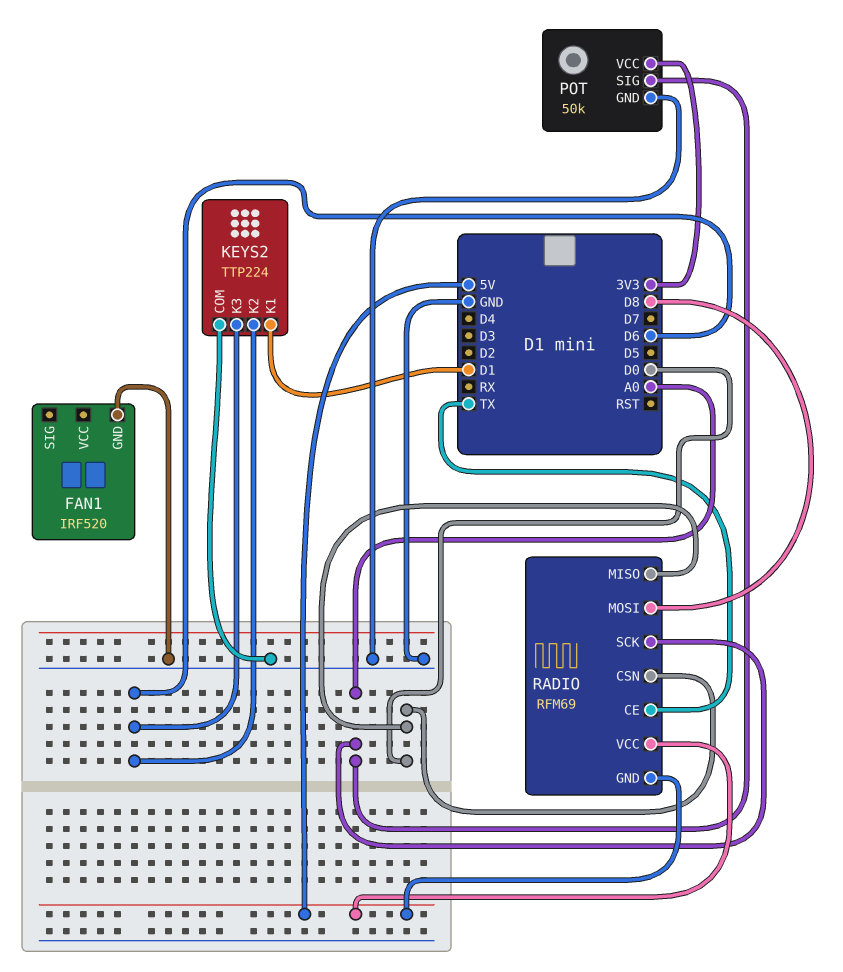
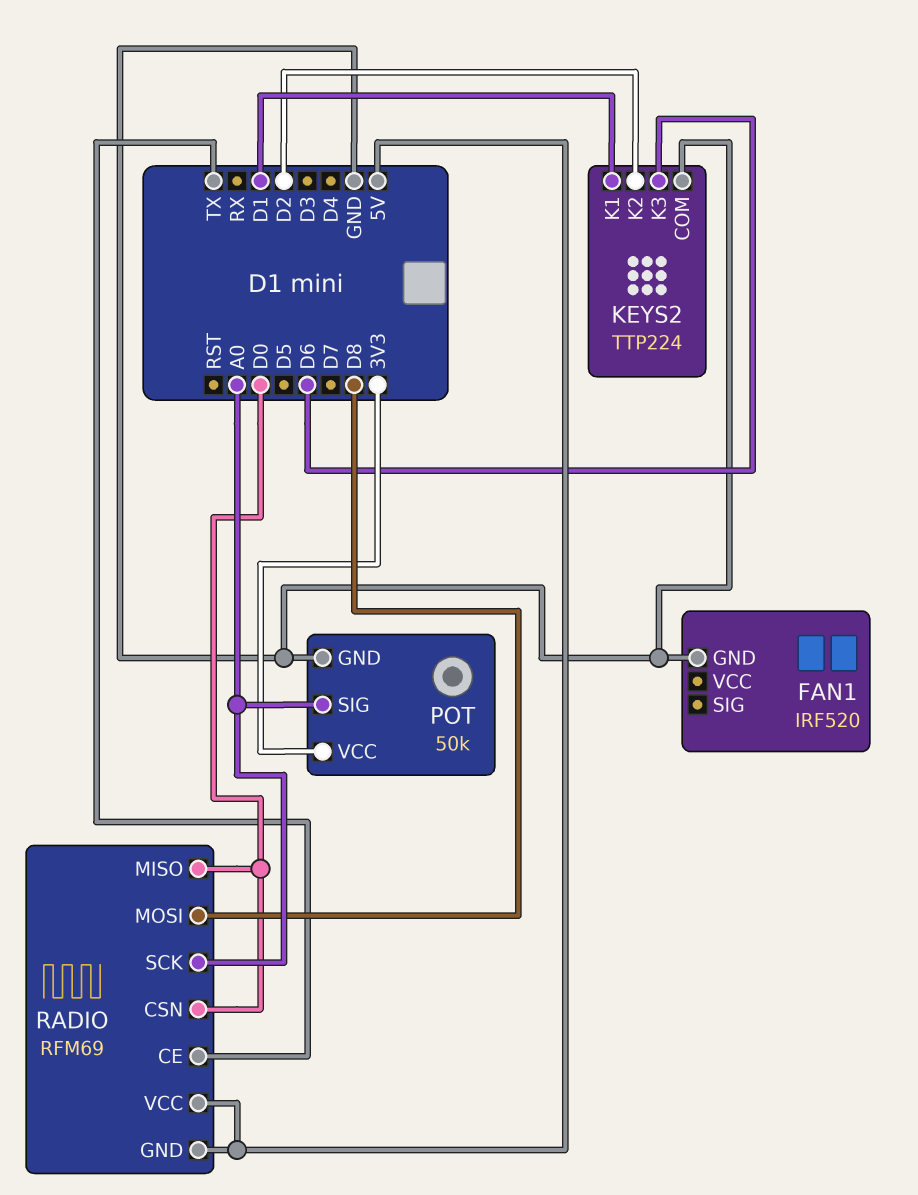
KEYS2 pin K2: D6 -> D2

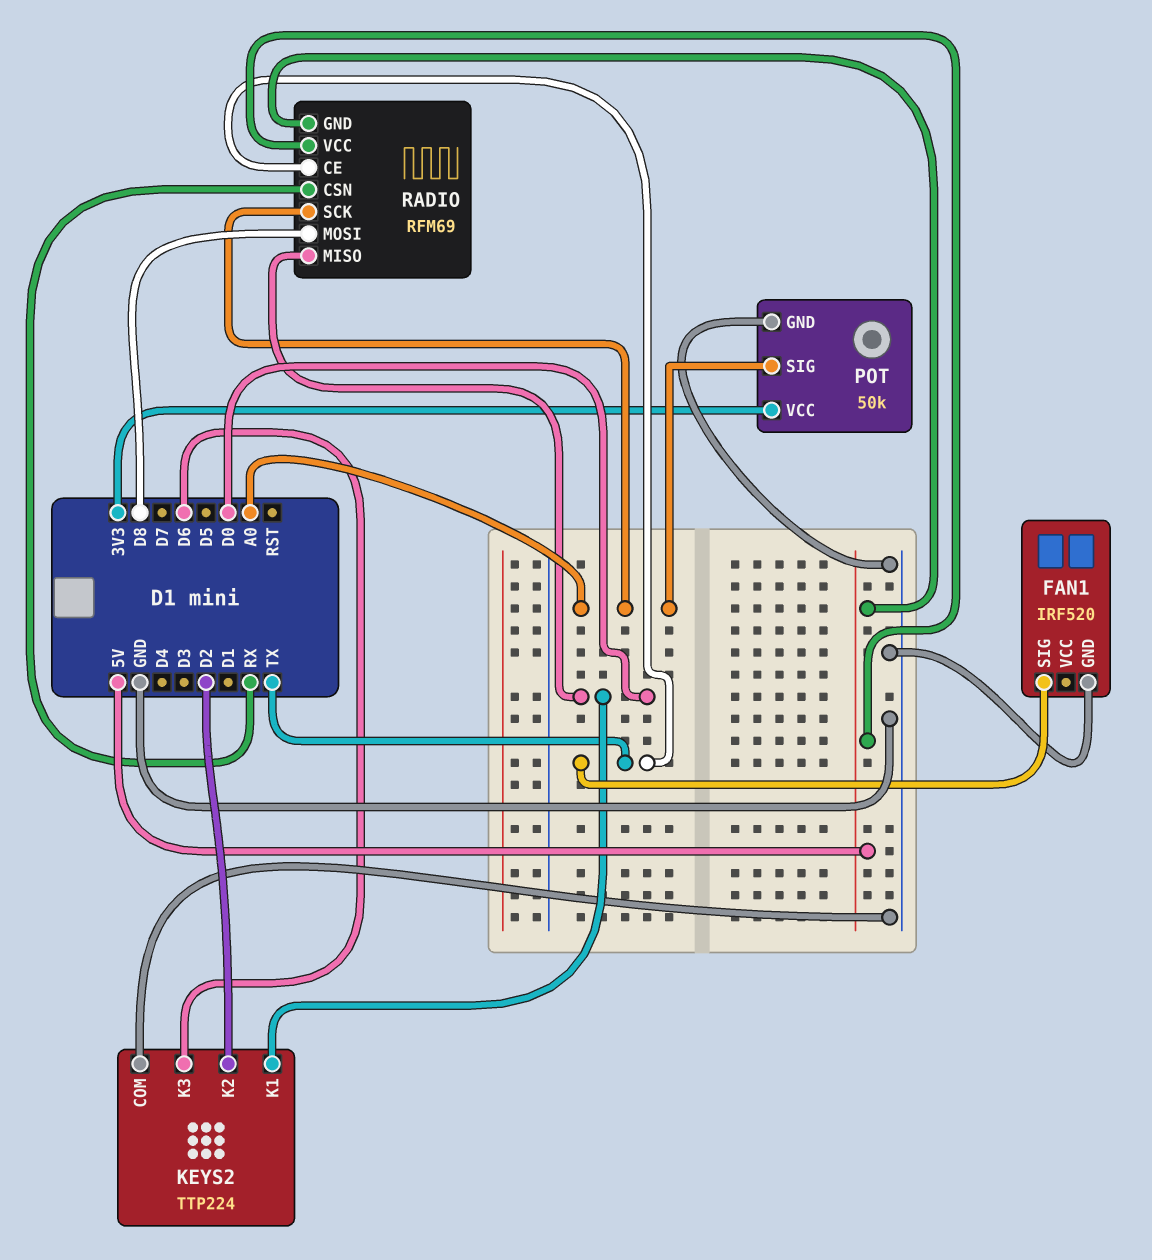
FAN1 pin SIG: none -> TX
KEYS2 pin K1: D1 -> D0
RADIO pin CSN: D0 -> RX

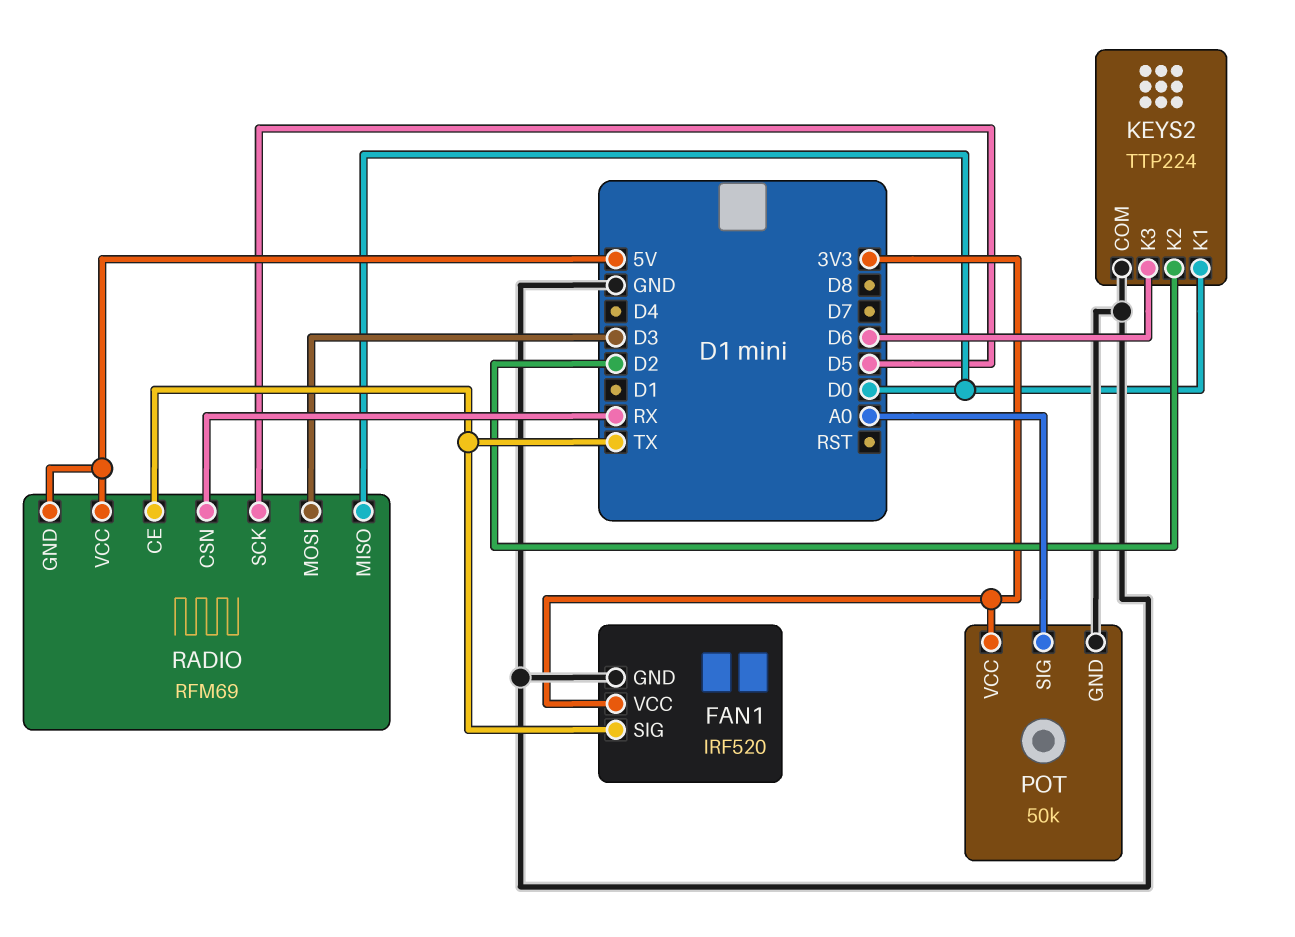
FAN1 pin VCC: none -> 3V3
RADIO pin MOSI: D8 -> D3
RADIO pin SCK: A0 -> D5

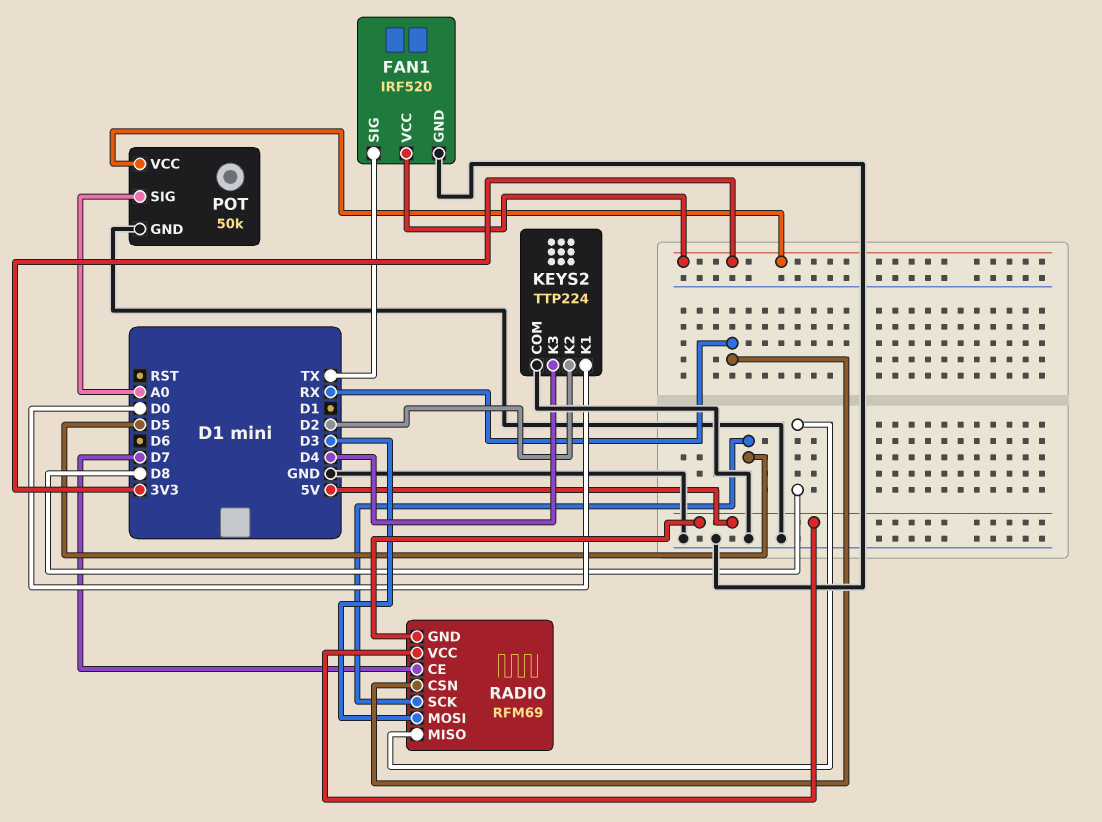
KEYS2 pin K3: D6 -> D4
RADIO pin CE: TX -> D7
RADIO pin MISO: D0 -> D8

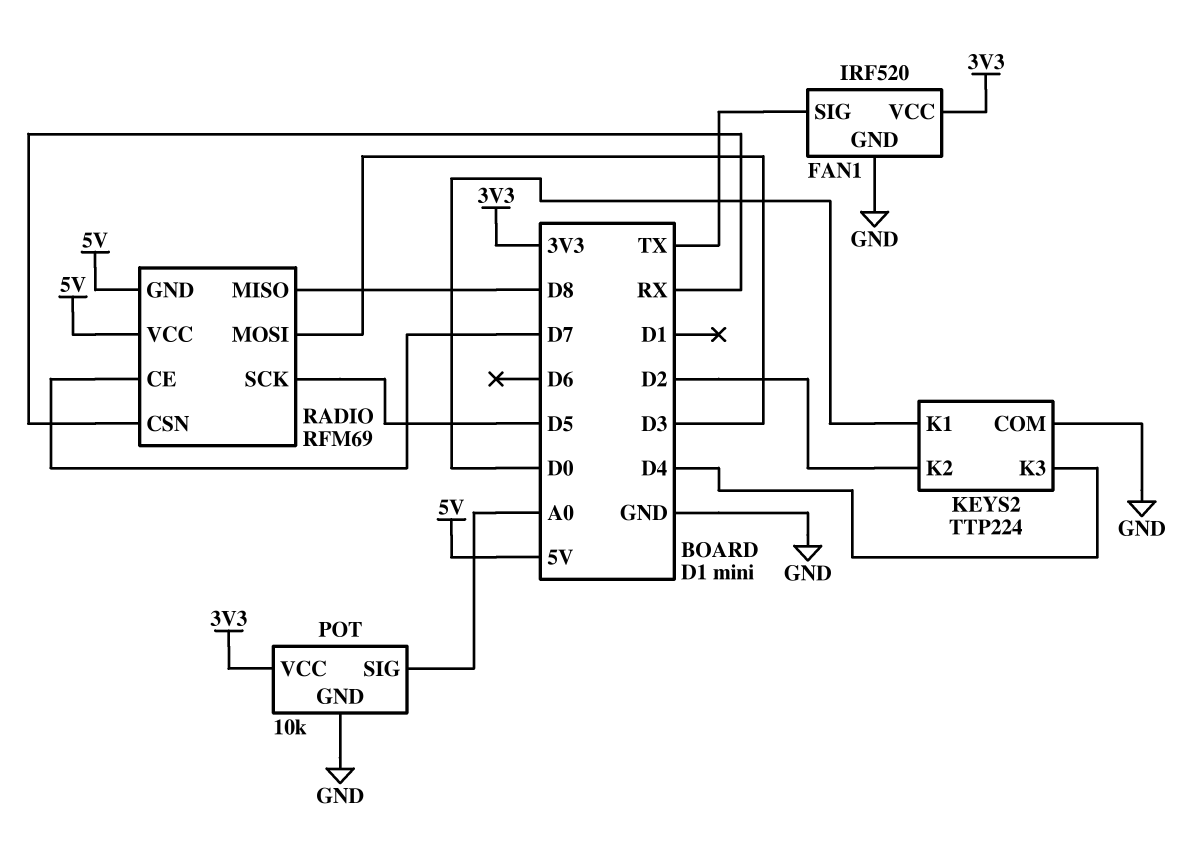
POT: 50k -> 10k

